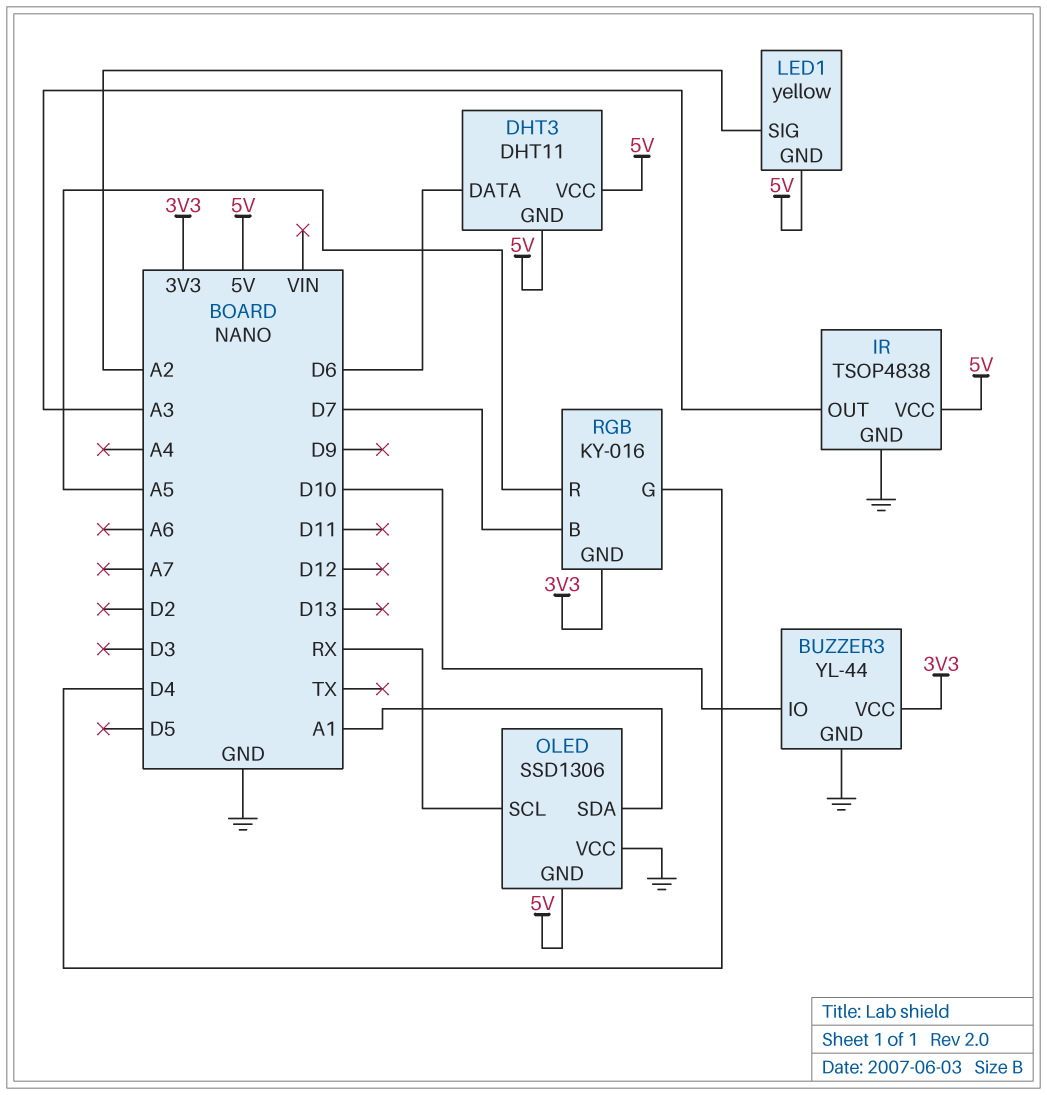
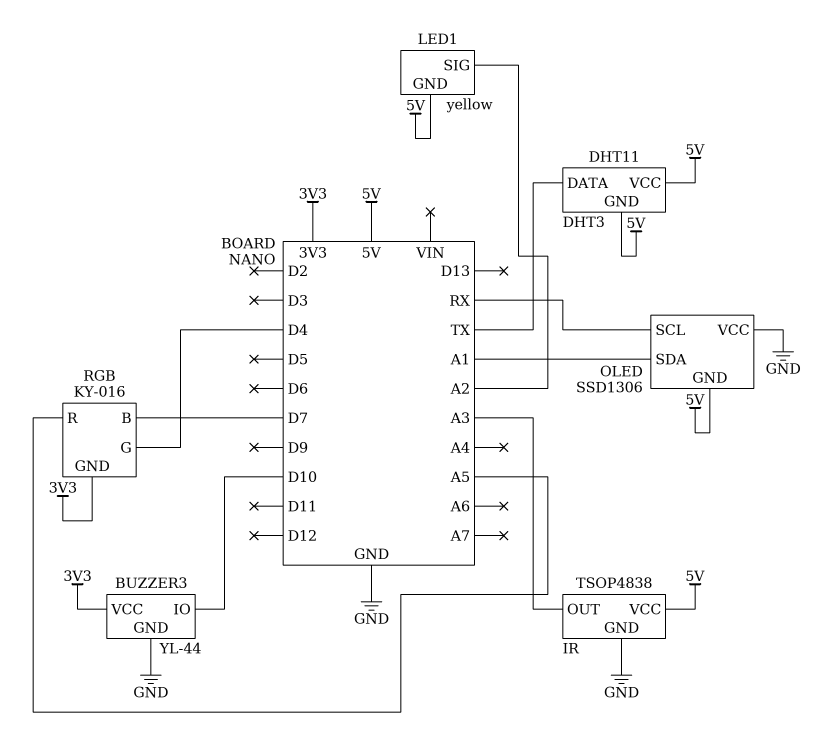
DHT3 pin DATA: D6 -> TX

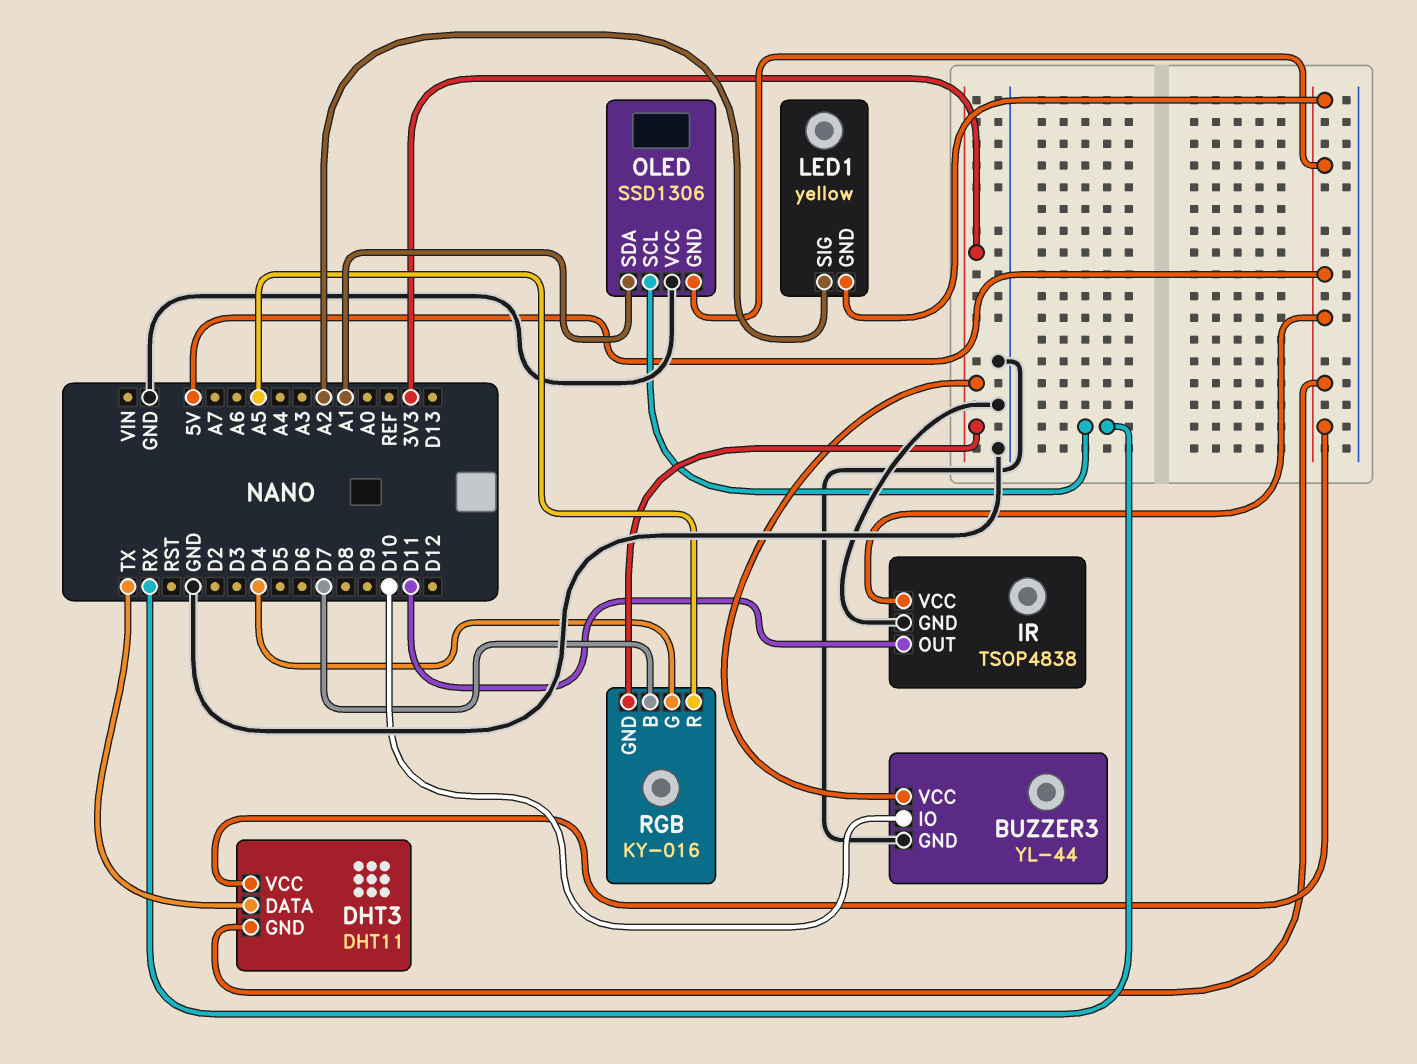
IR pin OUT: A3 -> D11

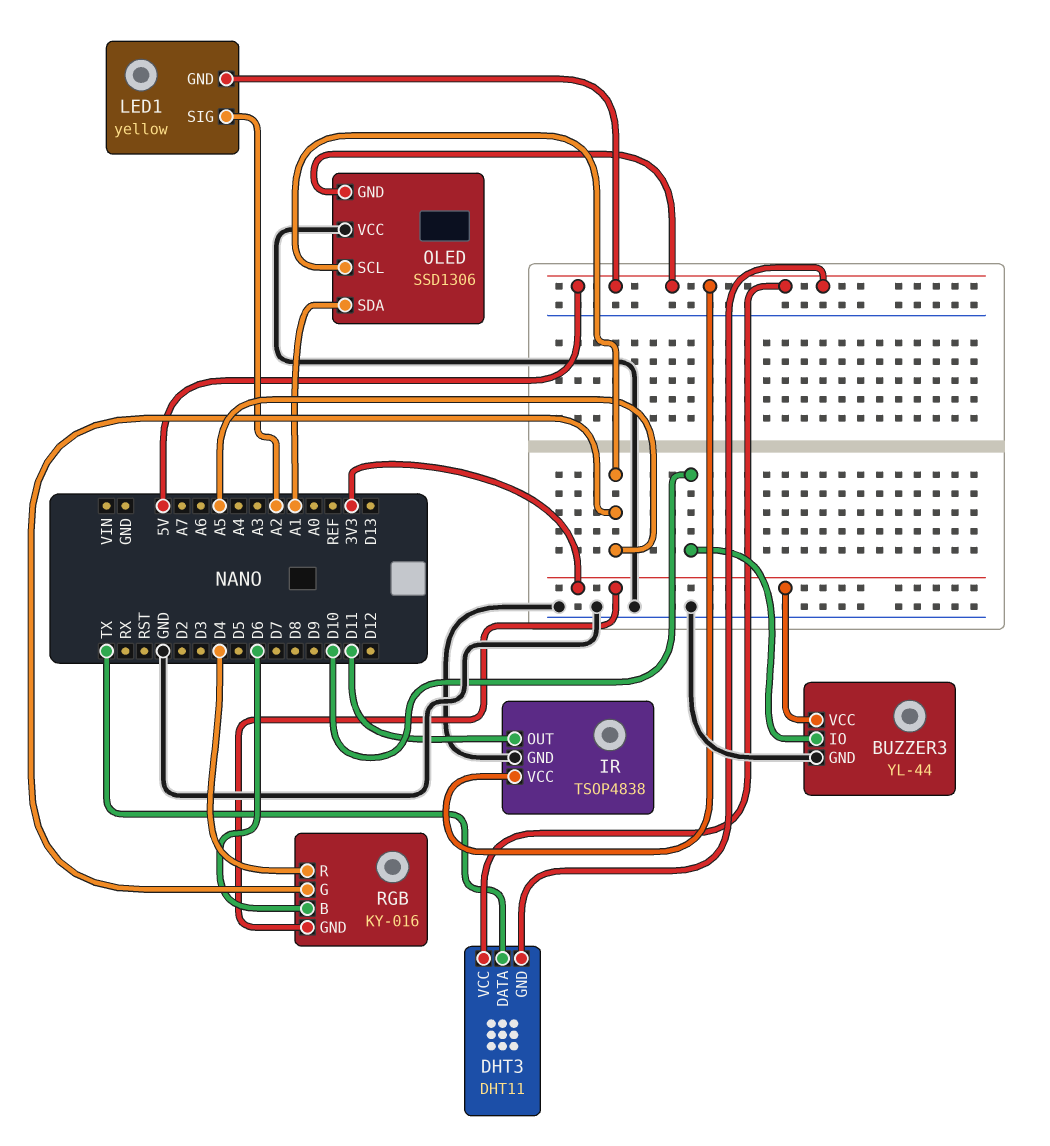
OLED pin SCL: RX -> A5
RGB pin B: D7 -> D6
RGB pin G: D4 -> A5
RGB pin R: A5 -> D4

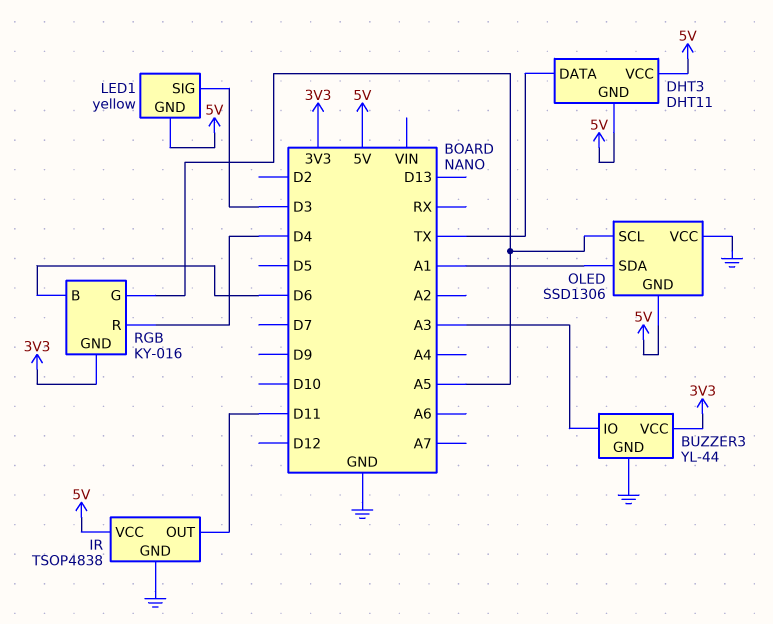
BUZZER3 pin IO: D10 -> A3
LED1 pin SIG: A2 -> D3

